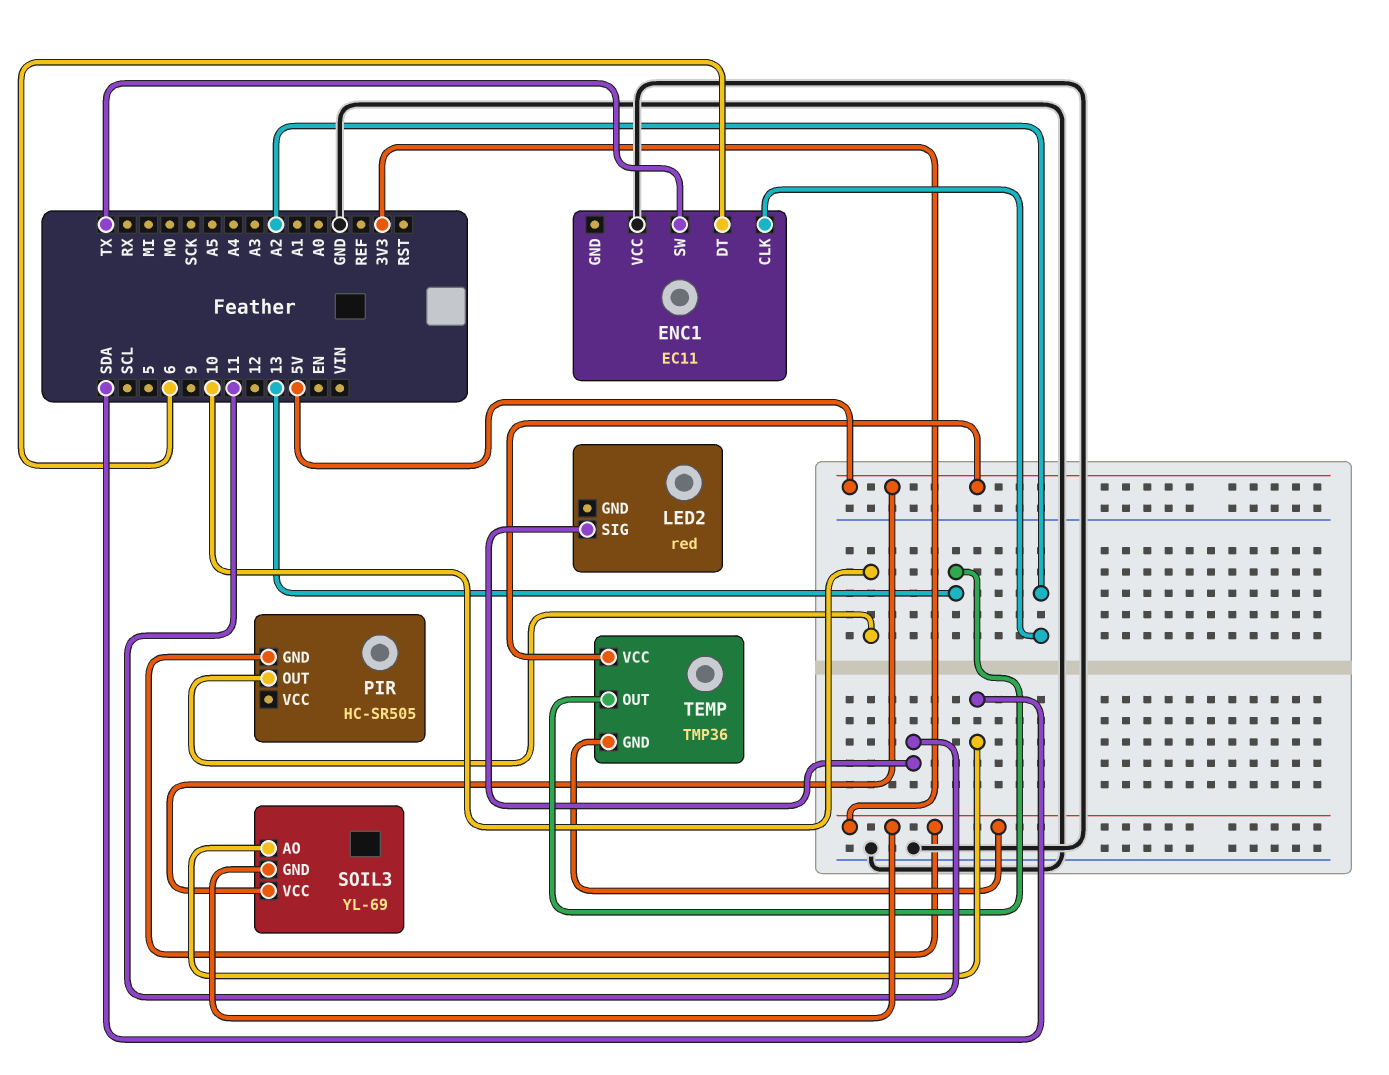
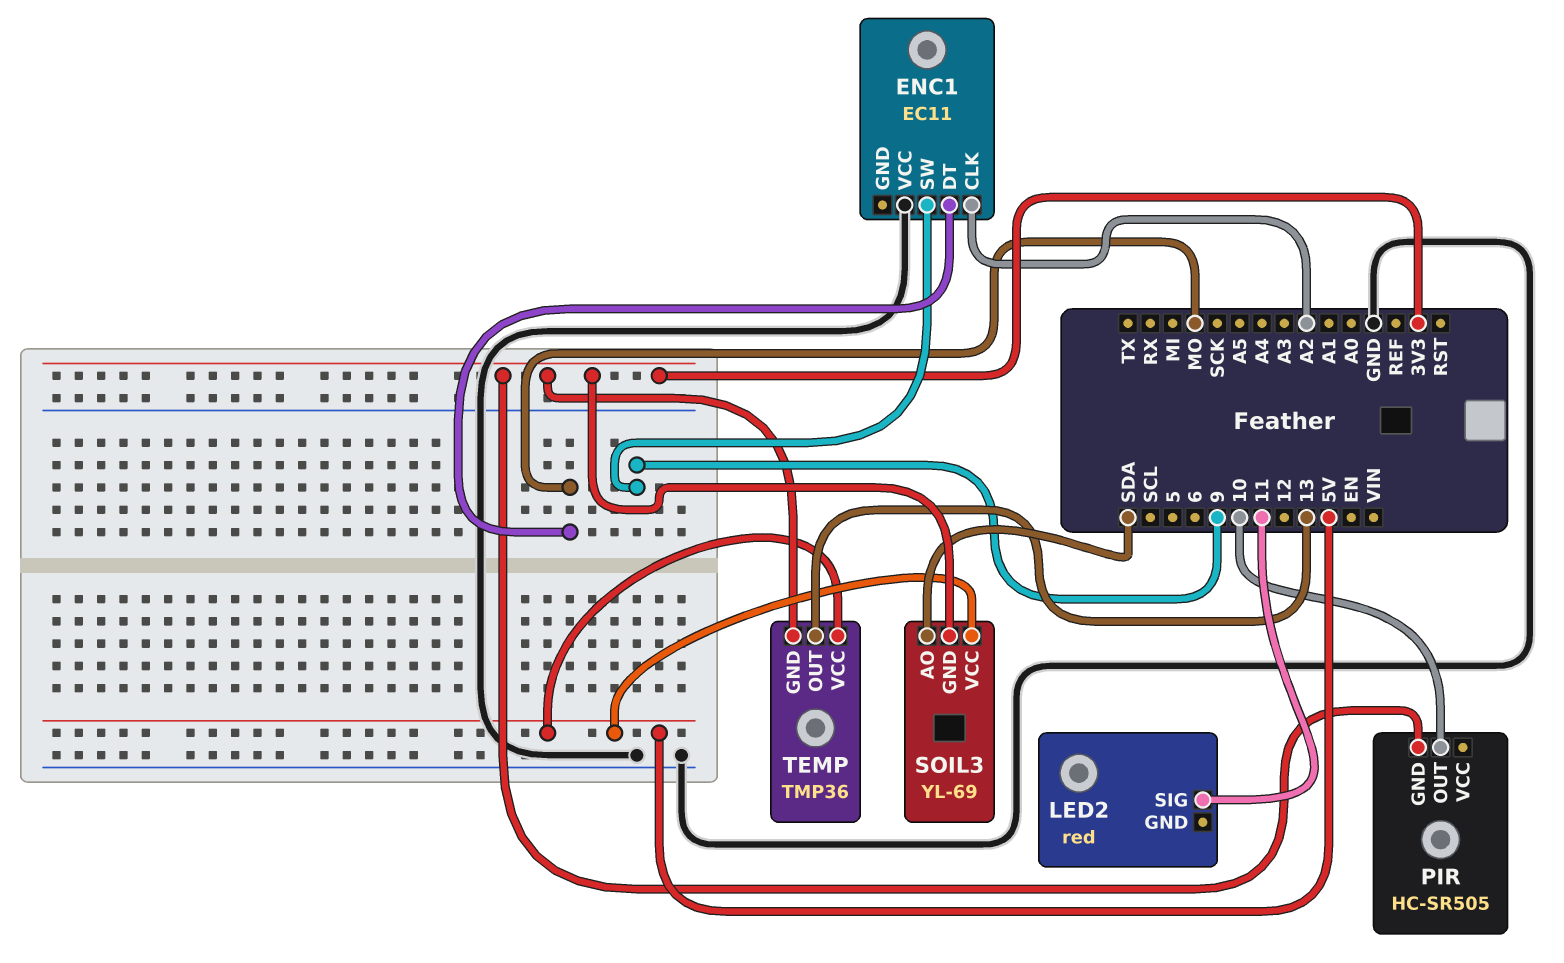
ENC1 pin DT: 6 -> MO
ENC1 pin SW: TX -> 9

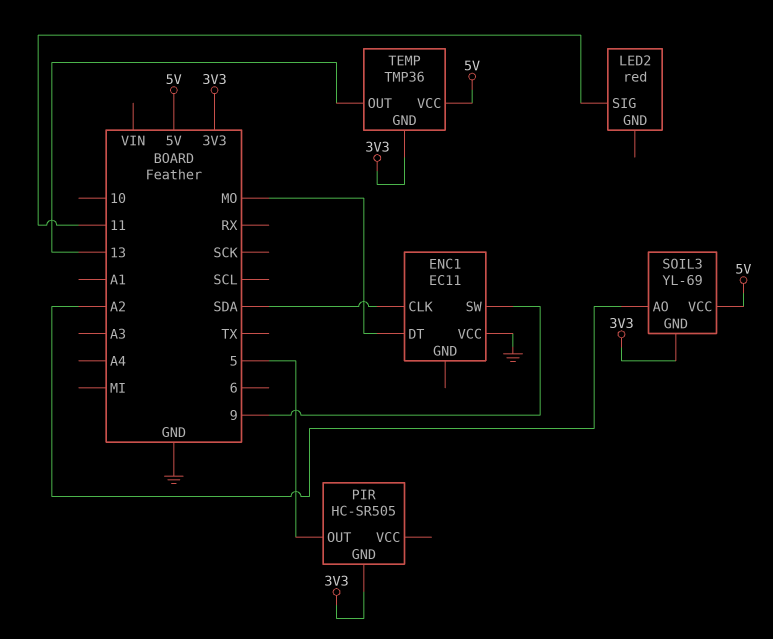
ENC1 pin CLK: A2 -> SDA
PIR pin OUT: 10 -> 5
SOIL3 pin AO: SDA -> A2

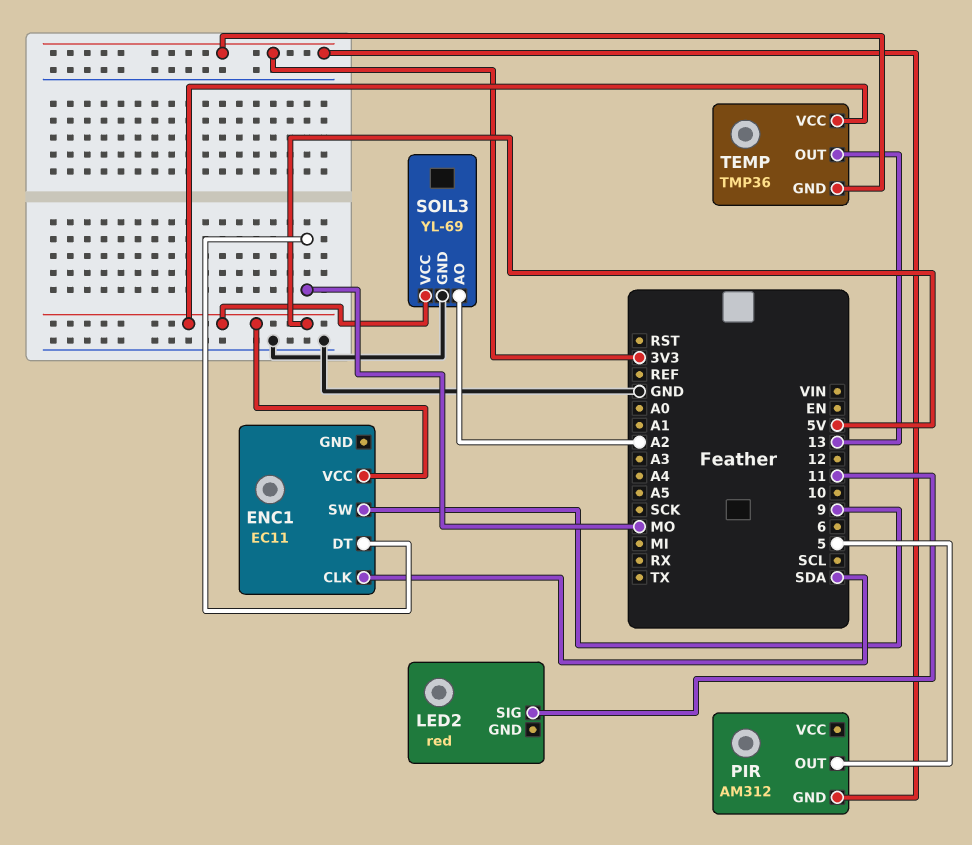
ENC1 pin VCC: GND -> 5V
PIR: HC-SR505 -> AM312
SOIL3 pin GND: 3V3 -> GND

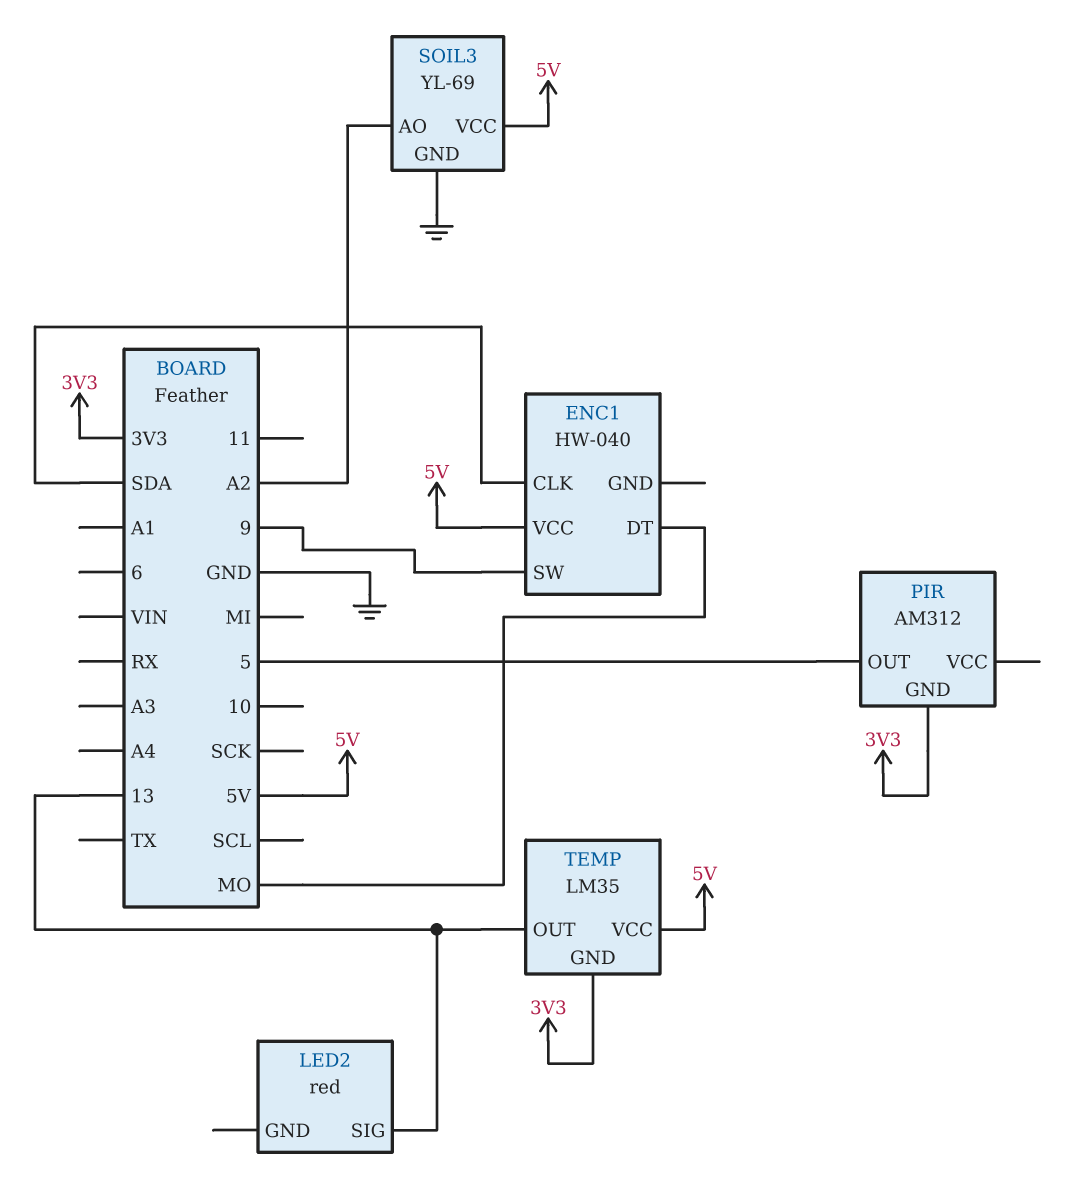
ENC1: EC11 -> HW-040
LED2 pin SIG: 11 -> 13
TEMP: TMP36 -> LM35

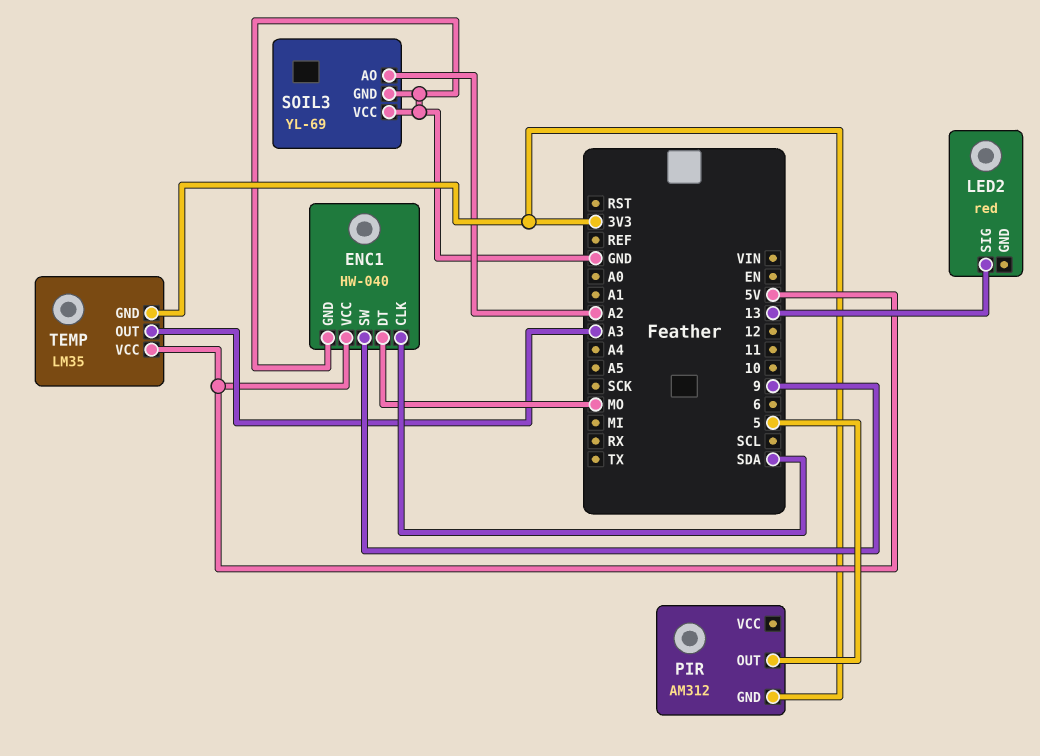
ENC1 pin GND: none -> GND
SOIL3 pin VCC: 5V -> GND
TEMP pin OUT: 13 -> A3

